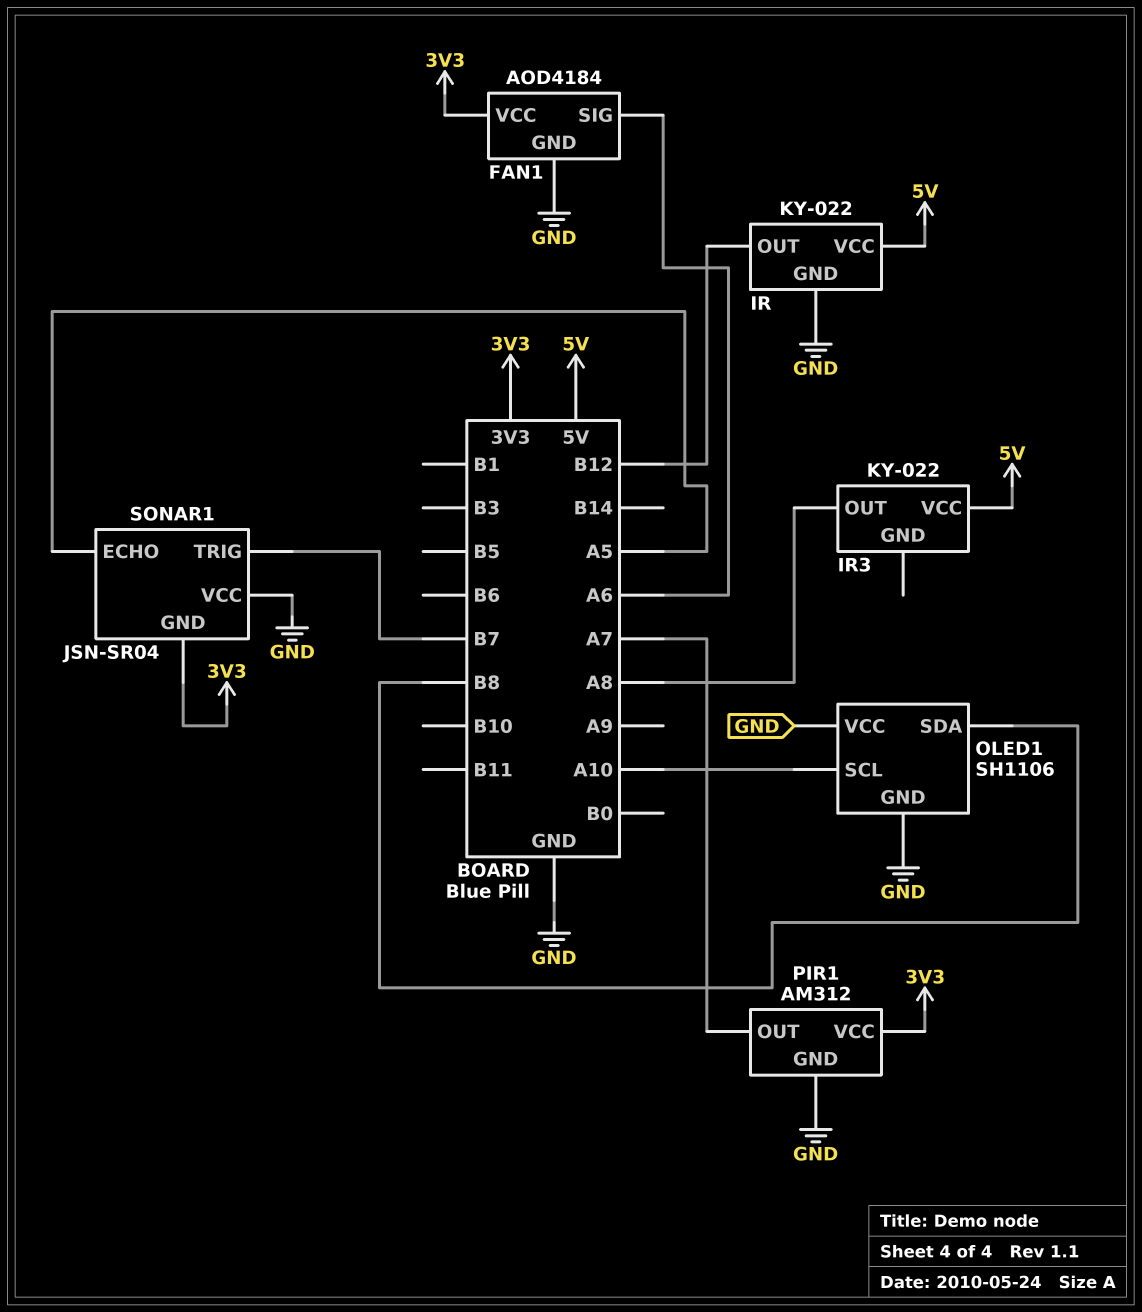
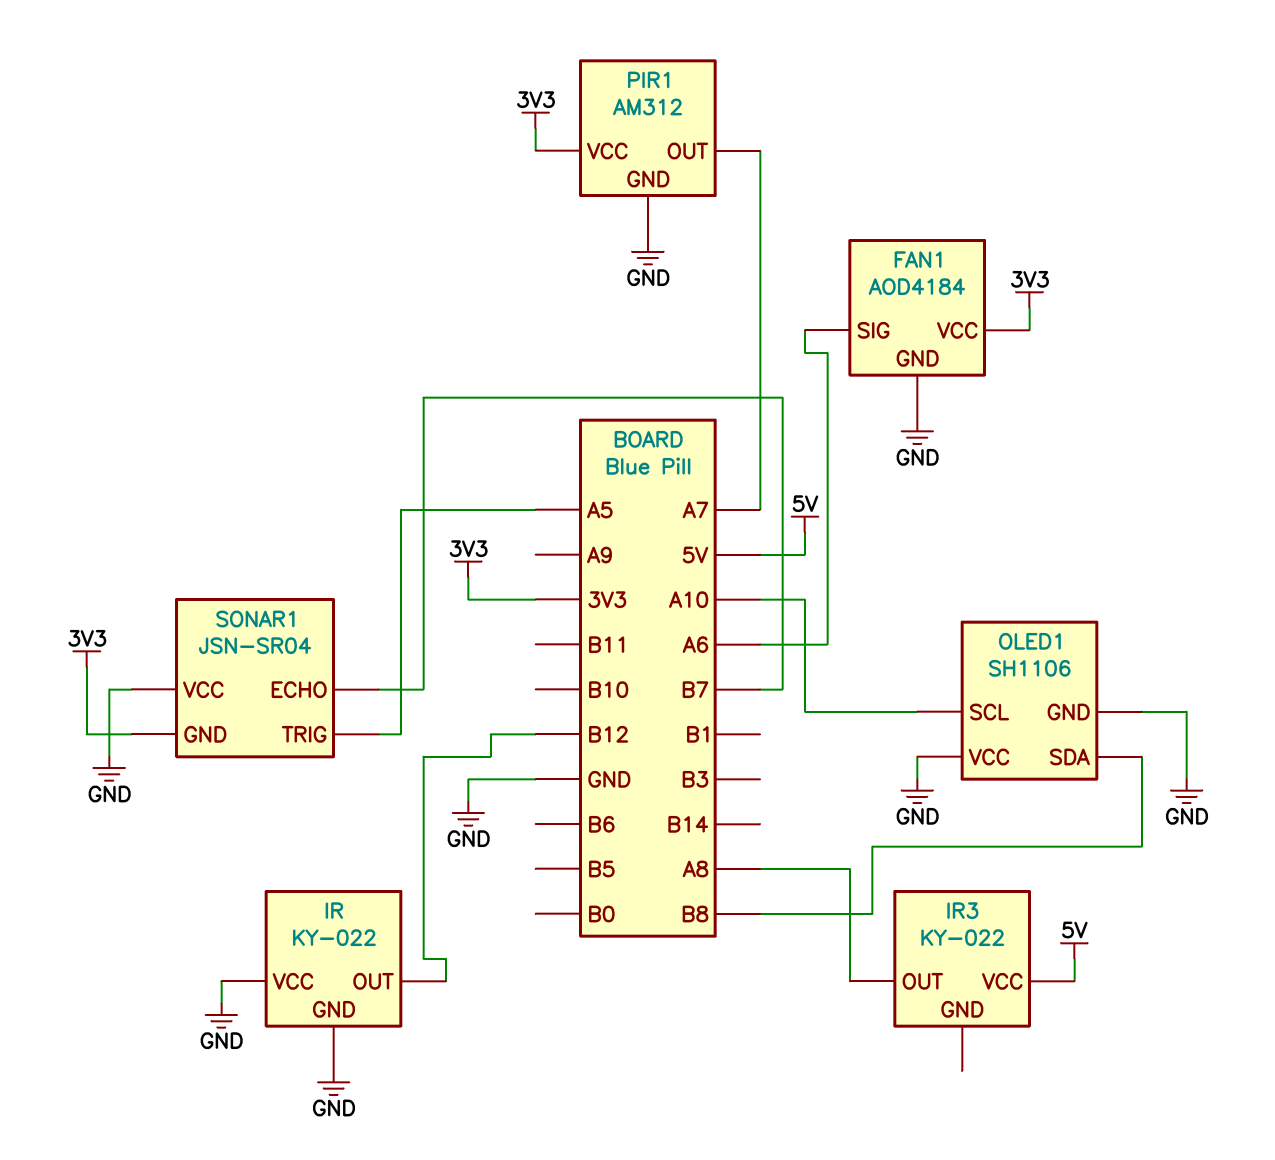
IR pin VCC: 5V -> GND
SONAR1 pin ECHO: A5 -> B7
SONAR1 pin TRIG: B7 -> A5

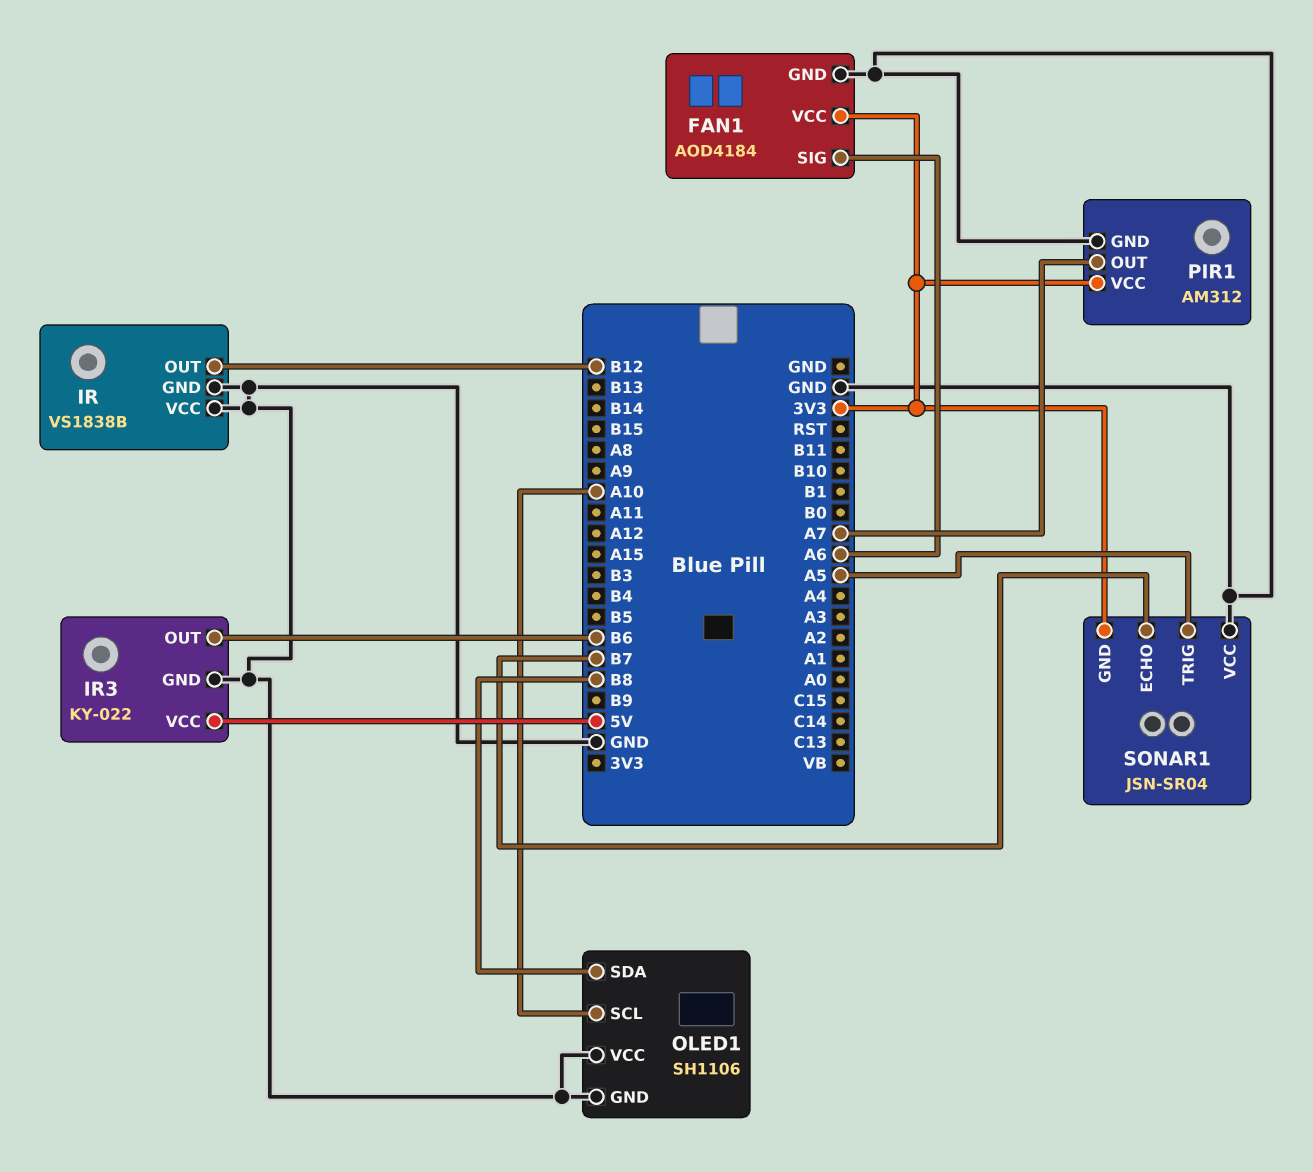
IR: KY-022 -> VS1838B
IR3 pin GND: none -> GND
IR3 pin OUT: A8 -> B6

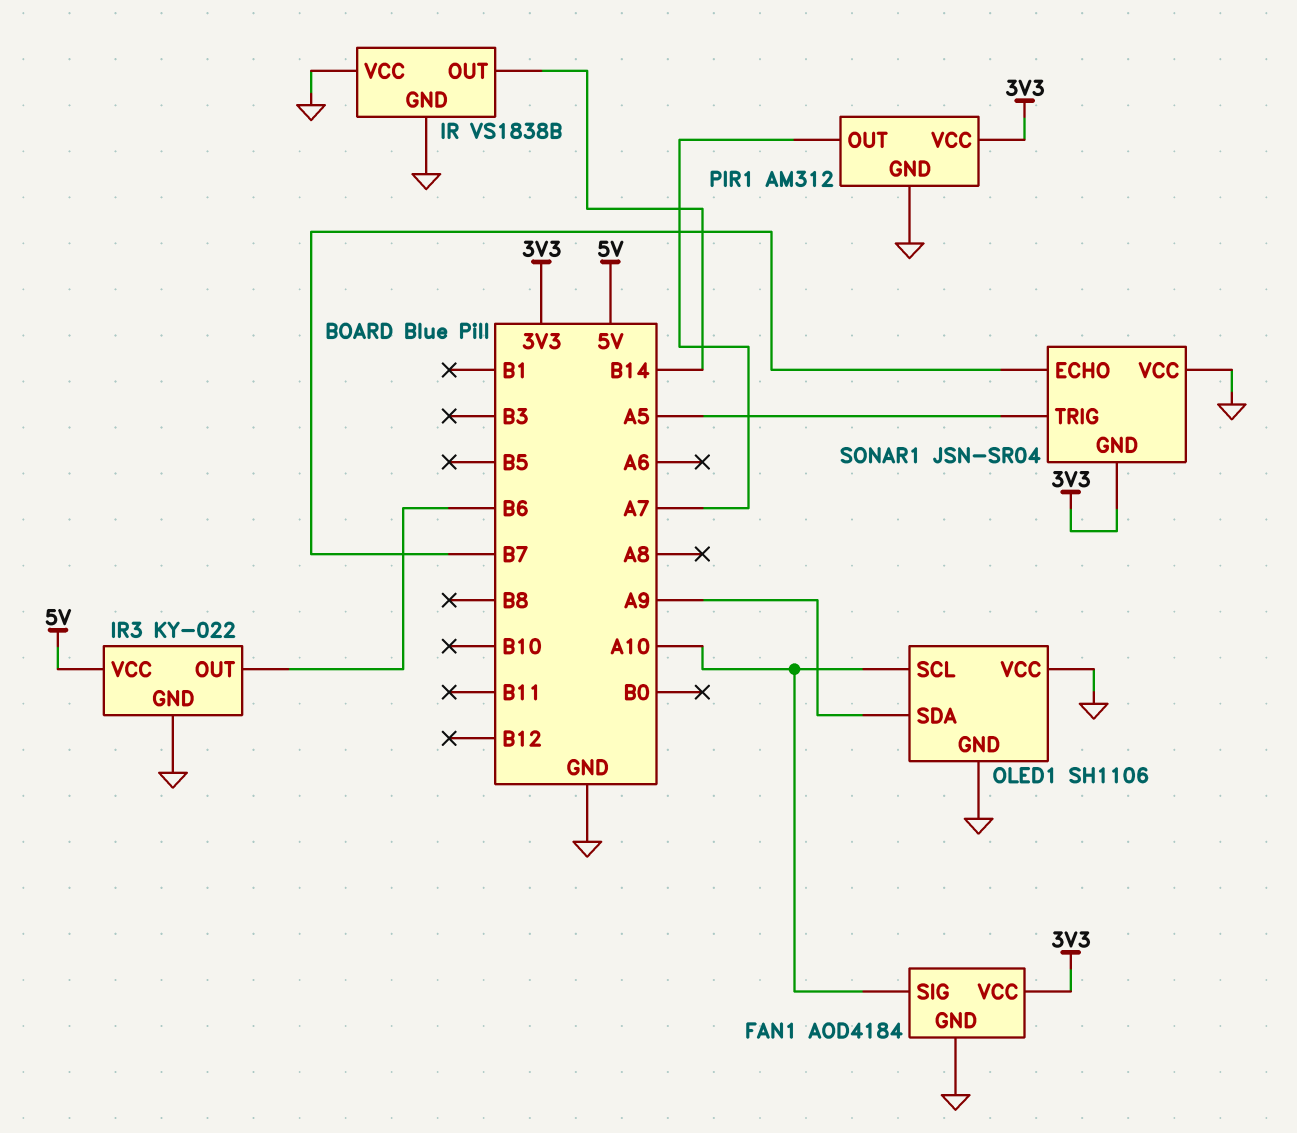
FAN1 pin SIG: A6 -> A10
IR pin OUT: B12 -> B14
OLED1 pin SDA: B8 -> A9

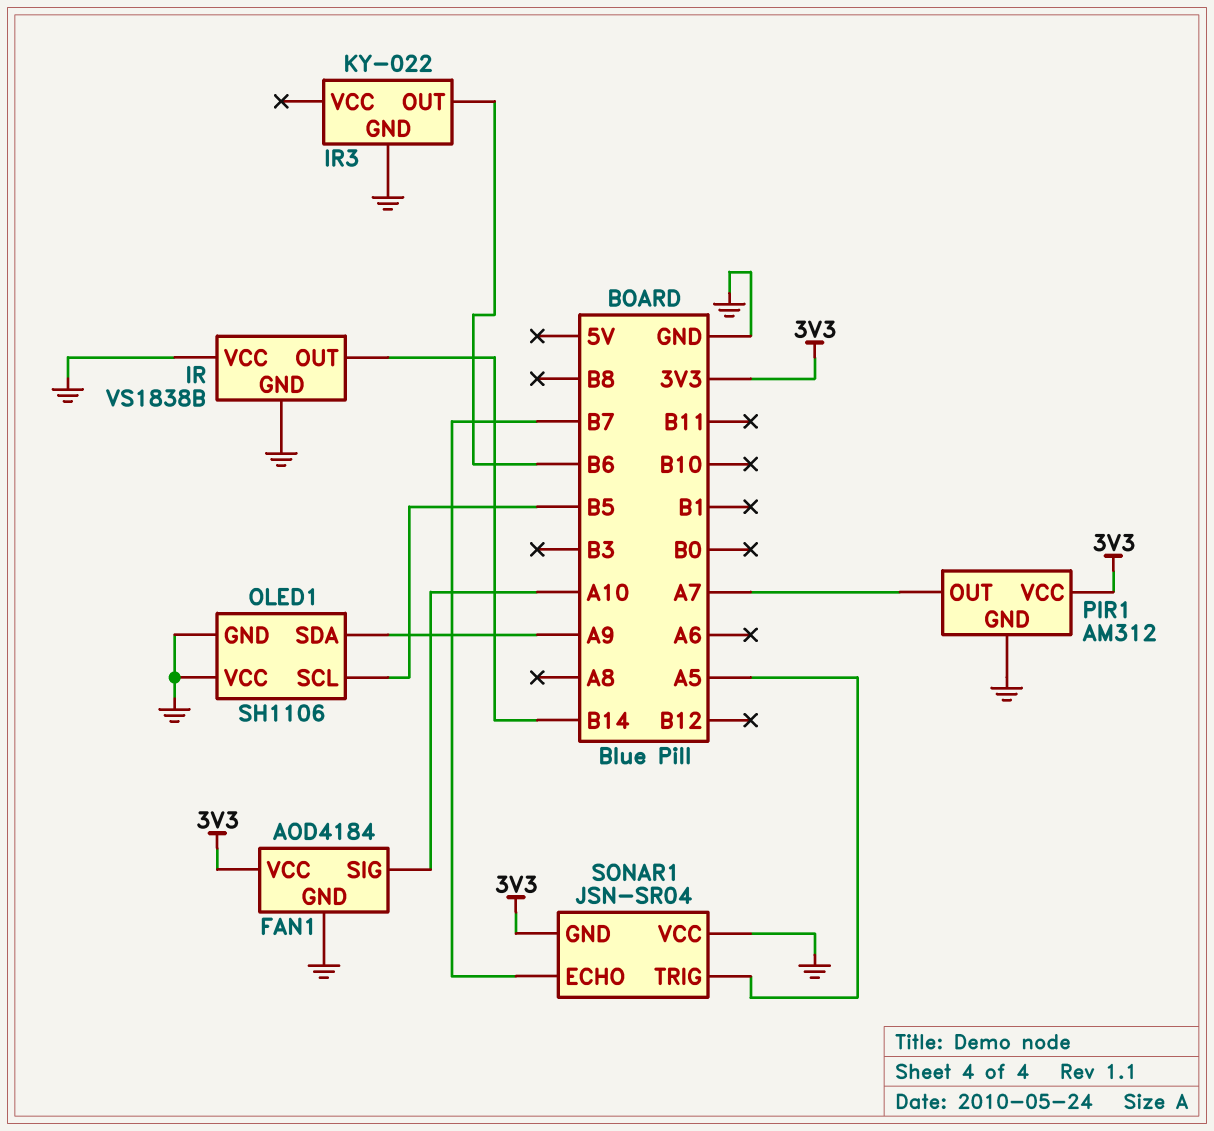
IR3 pin VCC: 5V -> none
OLED1 pin SCL: A10 -> B5

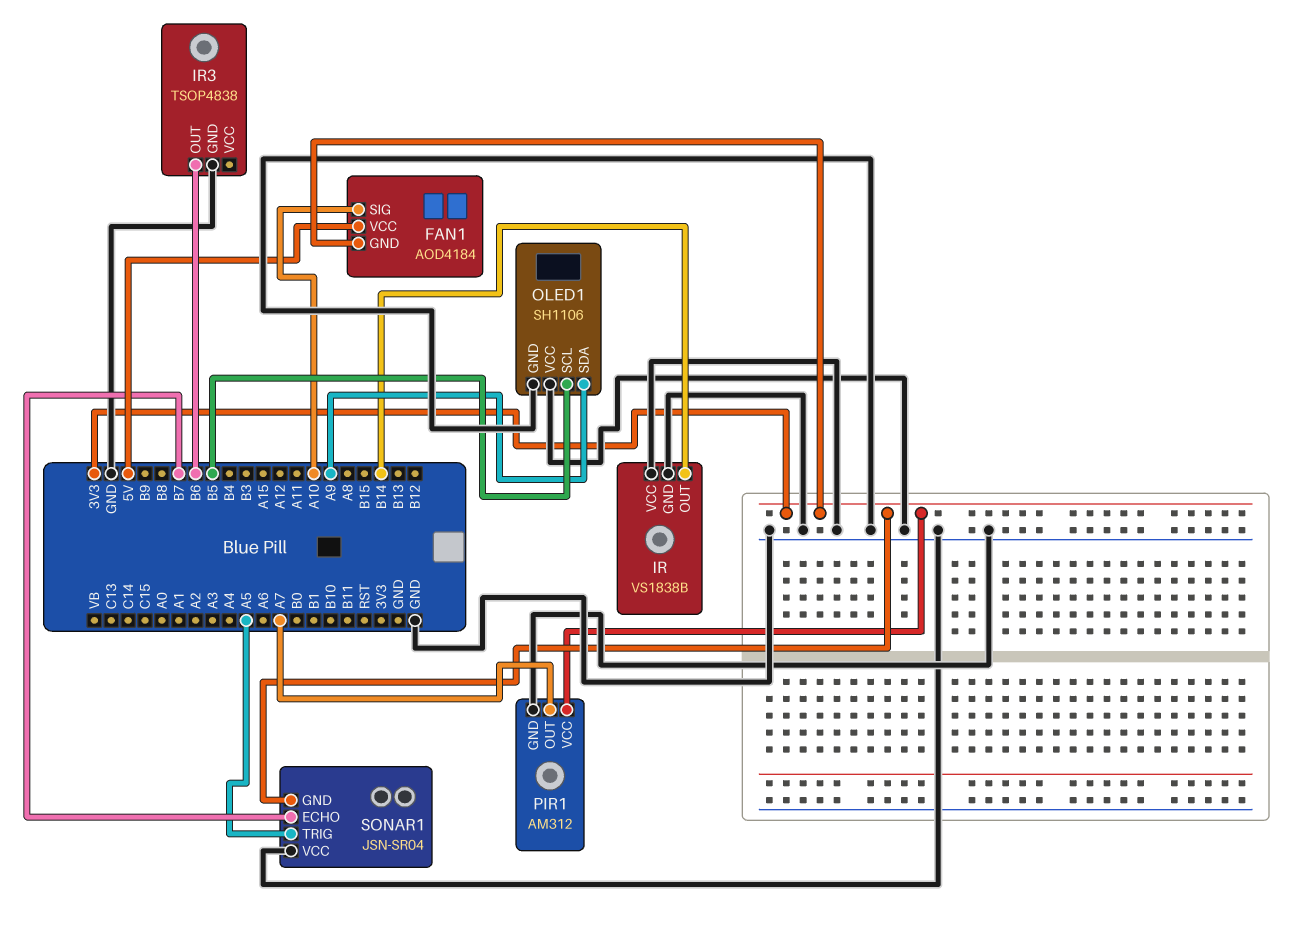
FAN1 pin GND: GND -> 3V3
FAN1 pin VCC: 3V3 -> 5V
IR3: KY-022 -> TSOP4838

